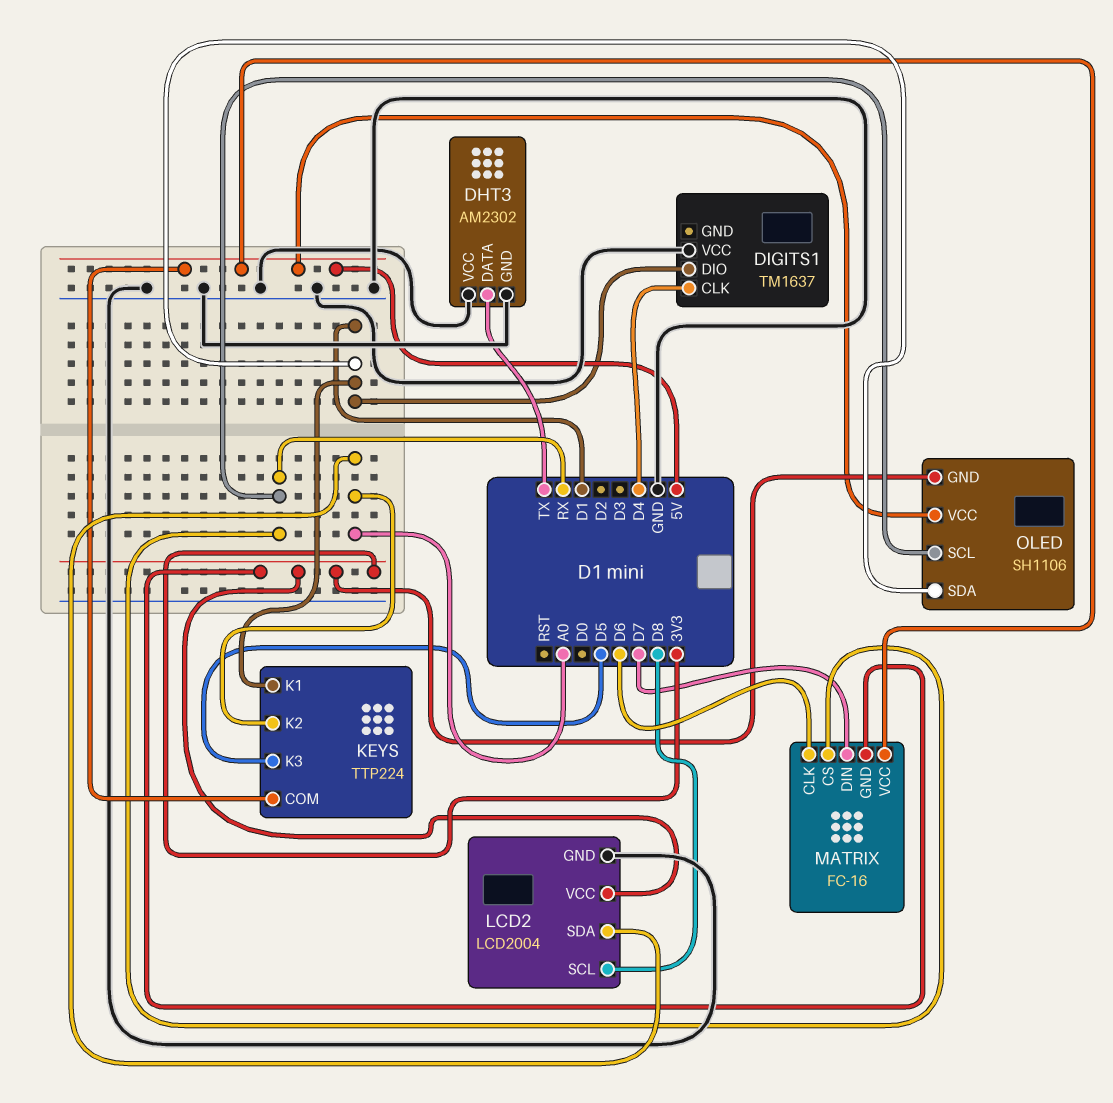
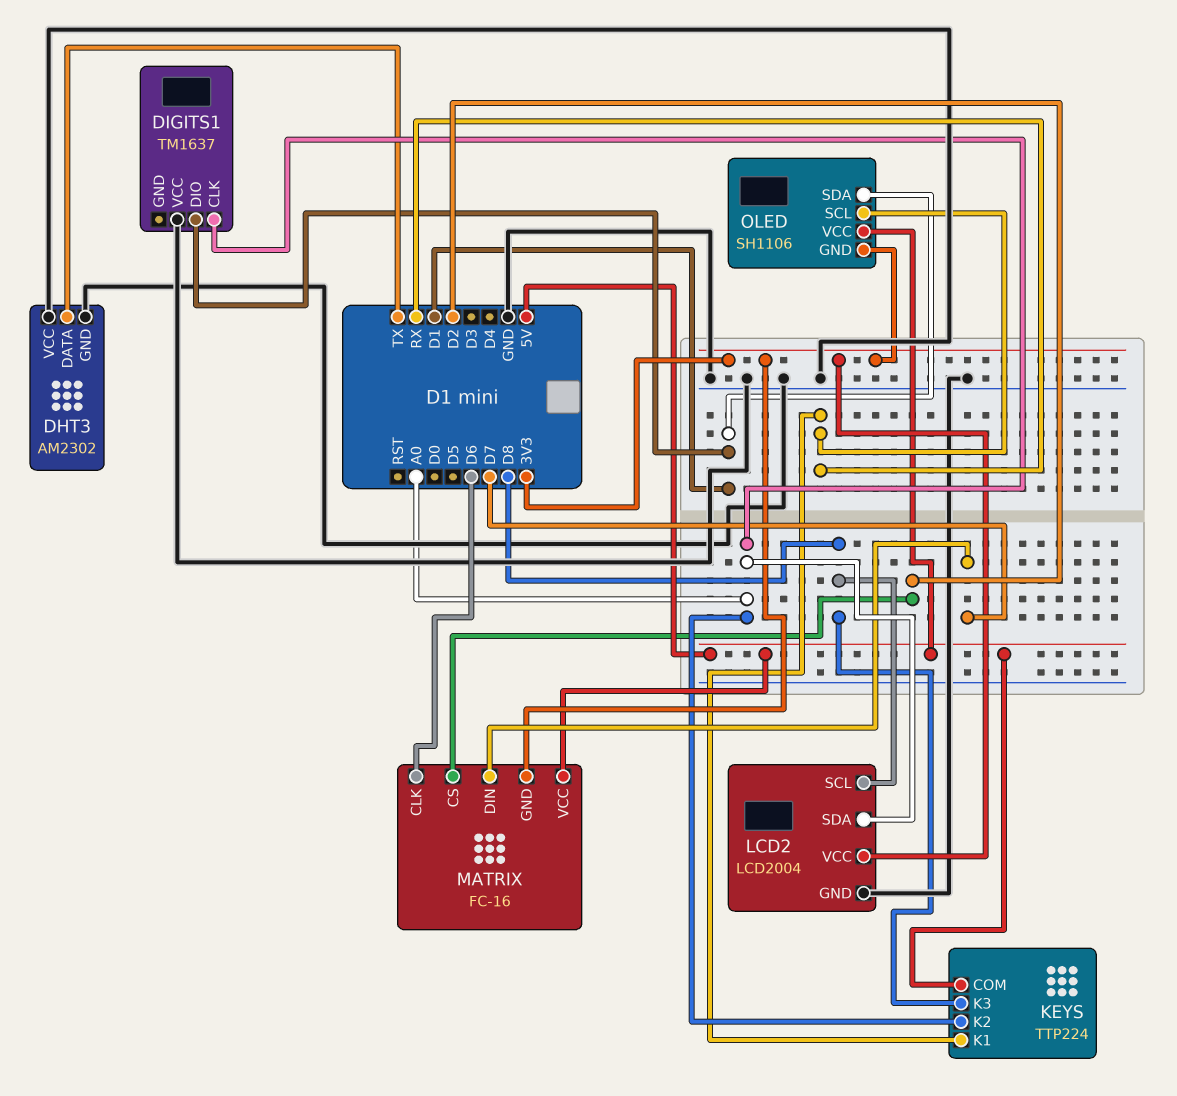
DIGITS1 pin CLK: D4 -> A0
KEYS pin K1: D1 -> RX
KEYS pin K3: D5 -> D8
MATRIX pin CS: RX -> D2

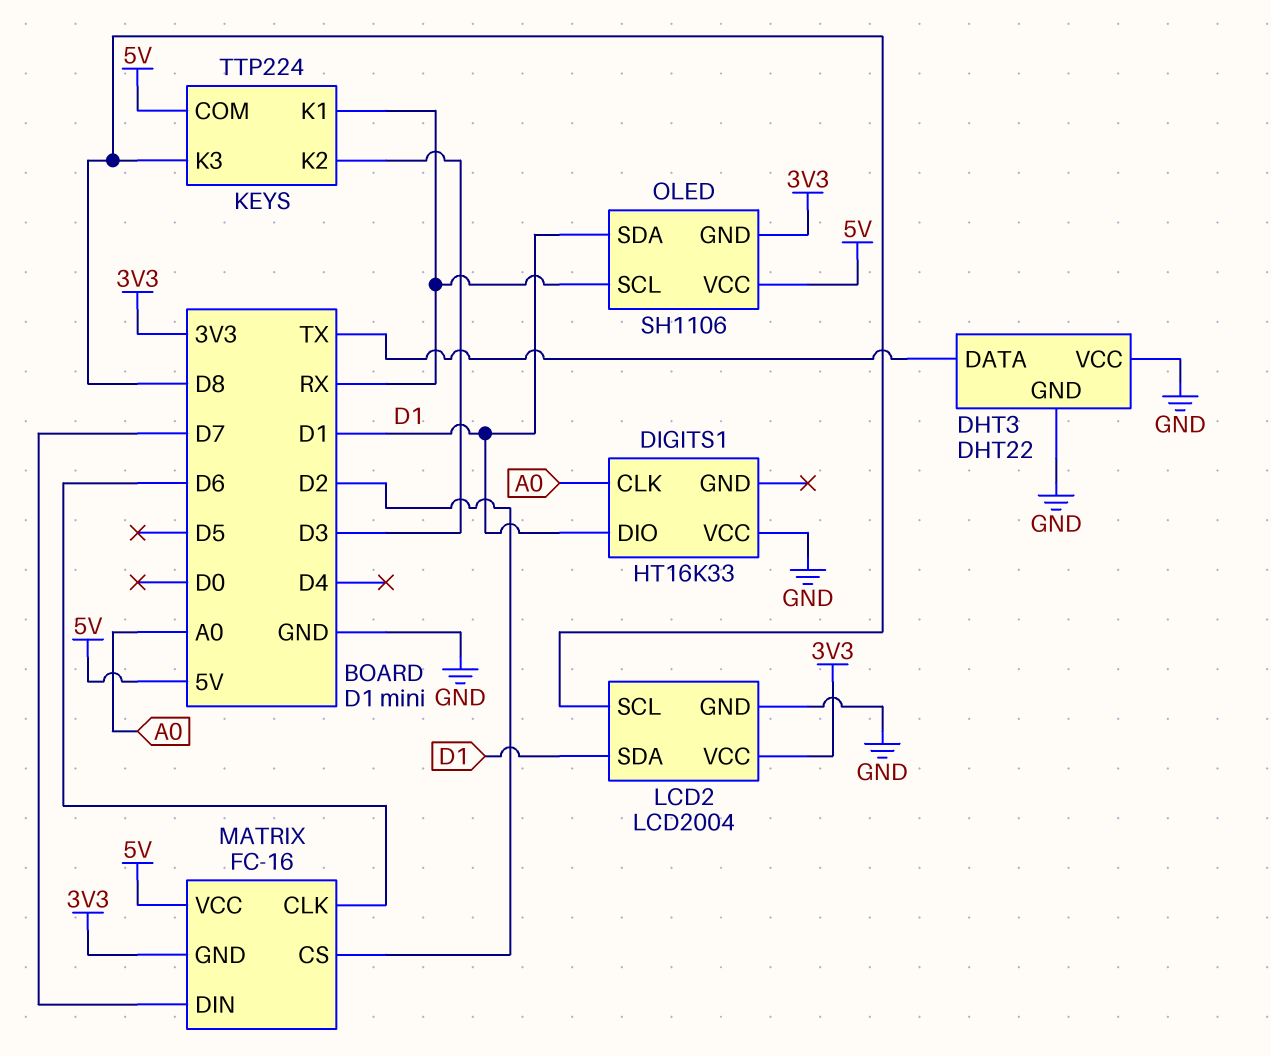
DHT3: AM2302 -> DHT22
DIGITS1: TM1637 -> HT16K33
KEYS pin K2: A0 -> D3
LCD2 pin SDA: A0 -> D1

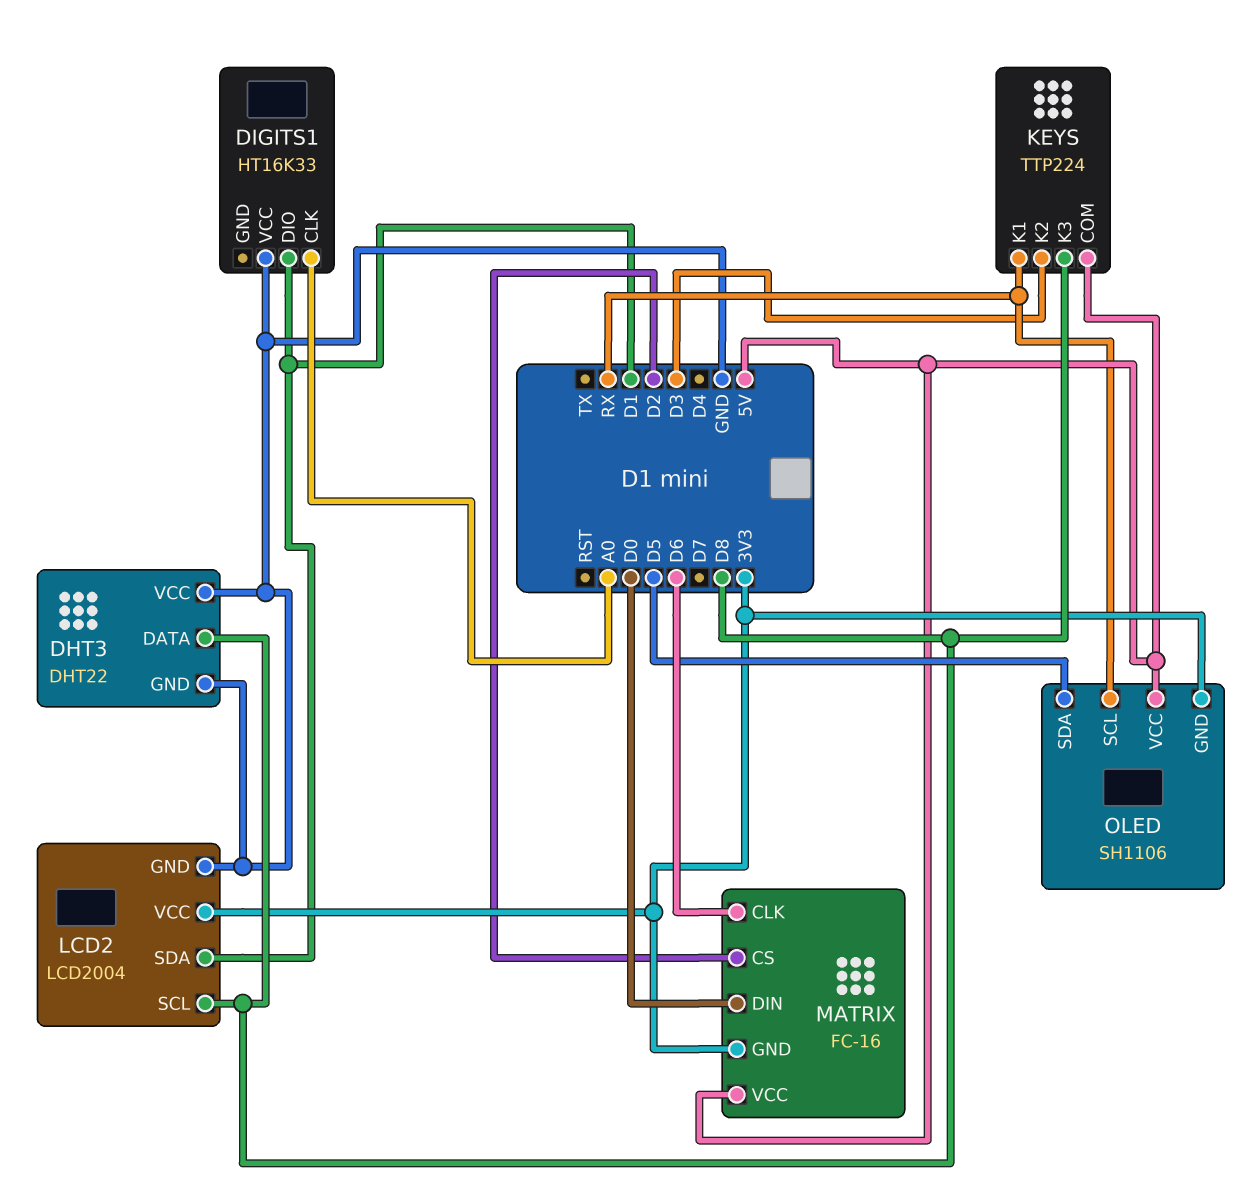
DHT3 pin DATA: TX -> D8
MATRIX pin DIN: D7 -> D0
OLED pin SDA: D1 -> D5

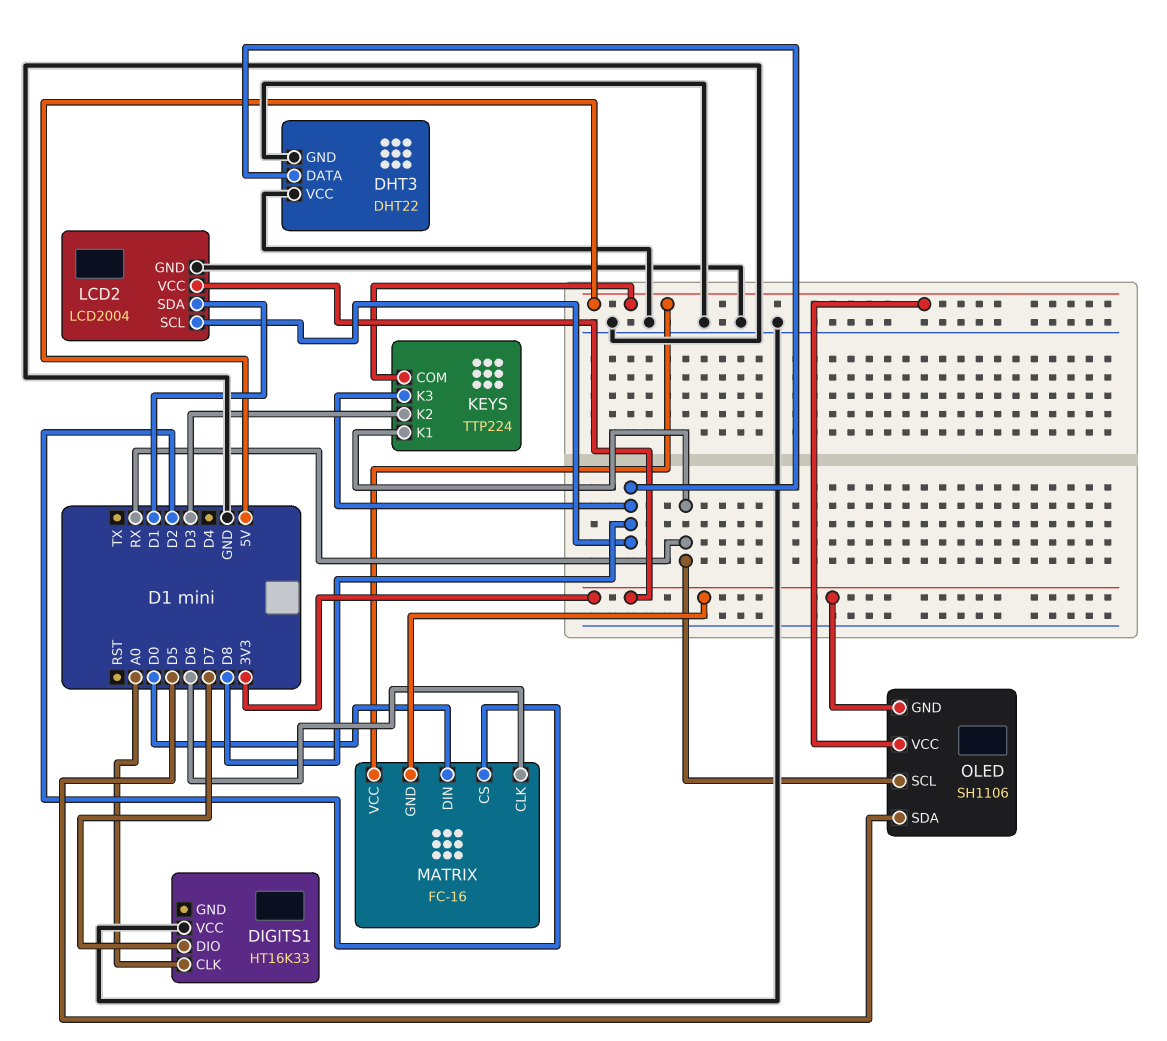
DIGITS1 pin DIO: D1 -> D7

